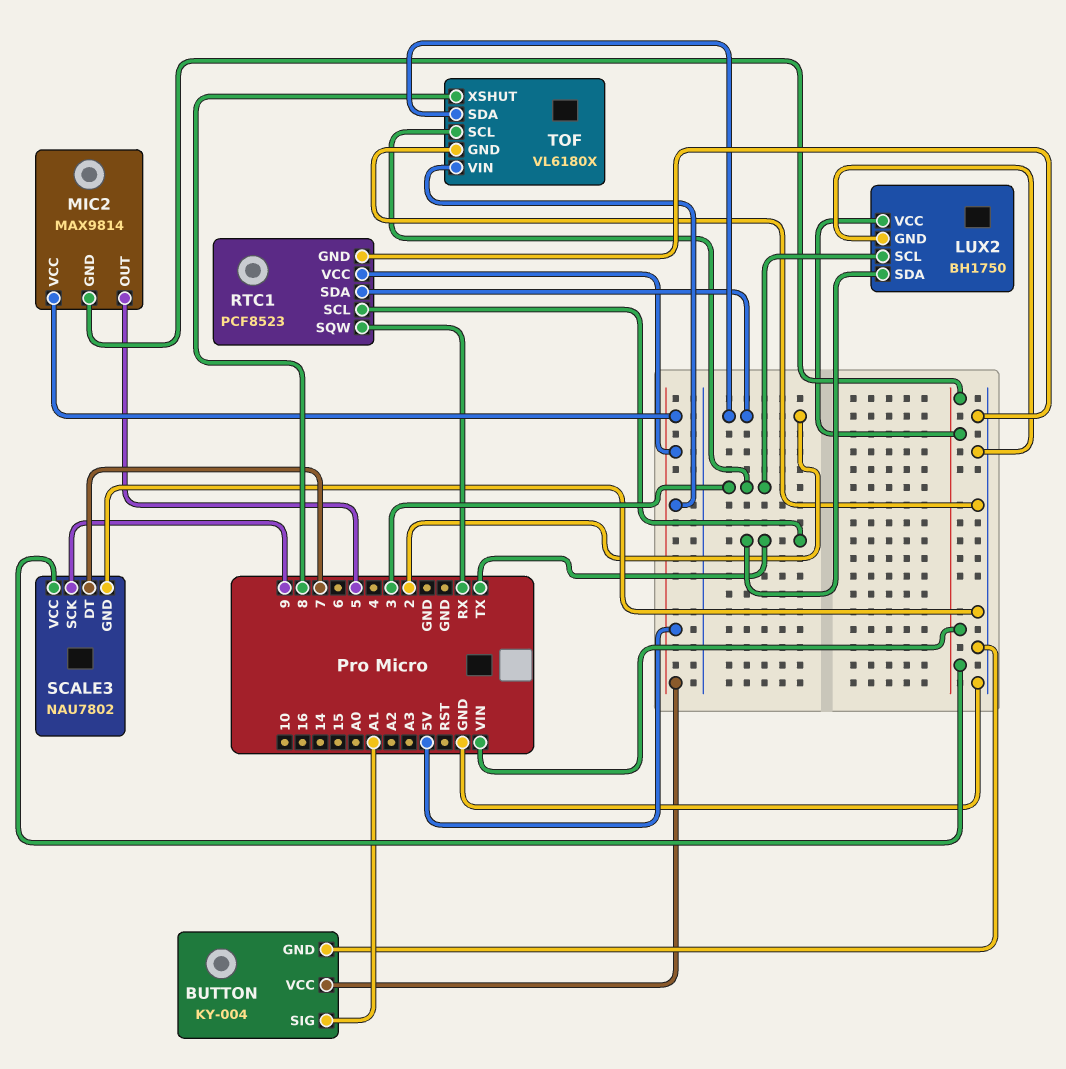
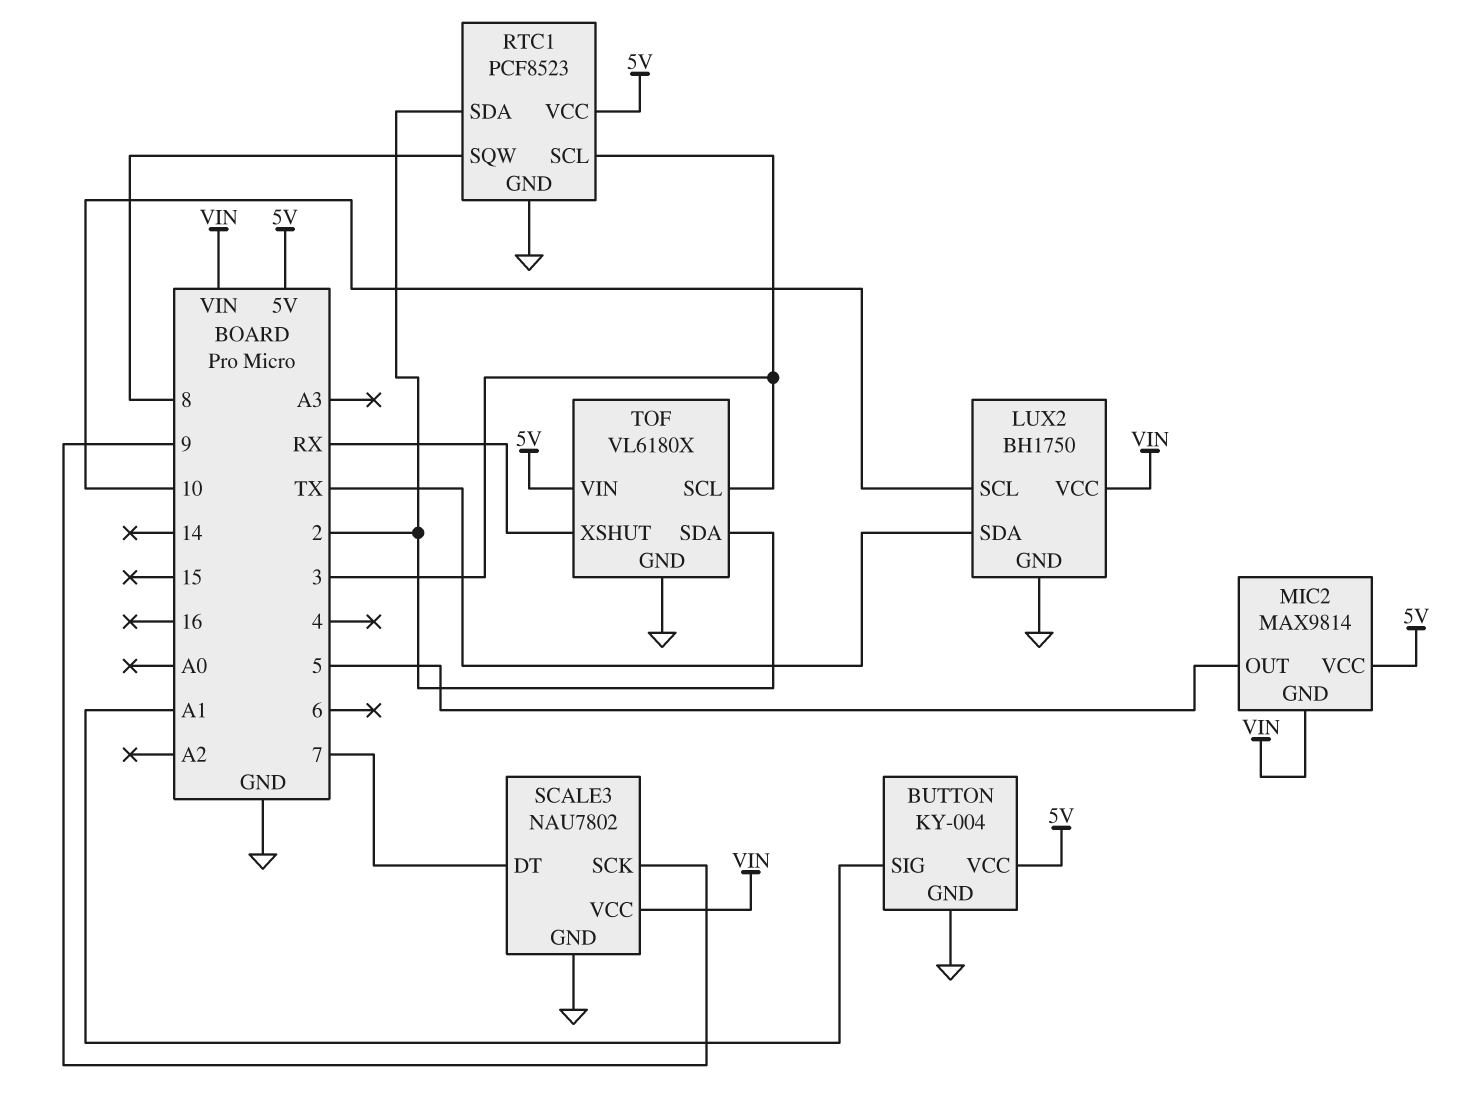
LUX2 pin SCL: 3 -> 10
RTC1 pin SCL: TX -> 3
RTC1 pin SQW: RX -> 8
TOF pin XSHUT: 8 -> RX

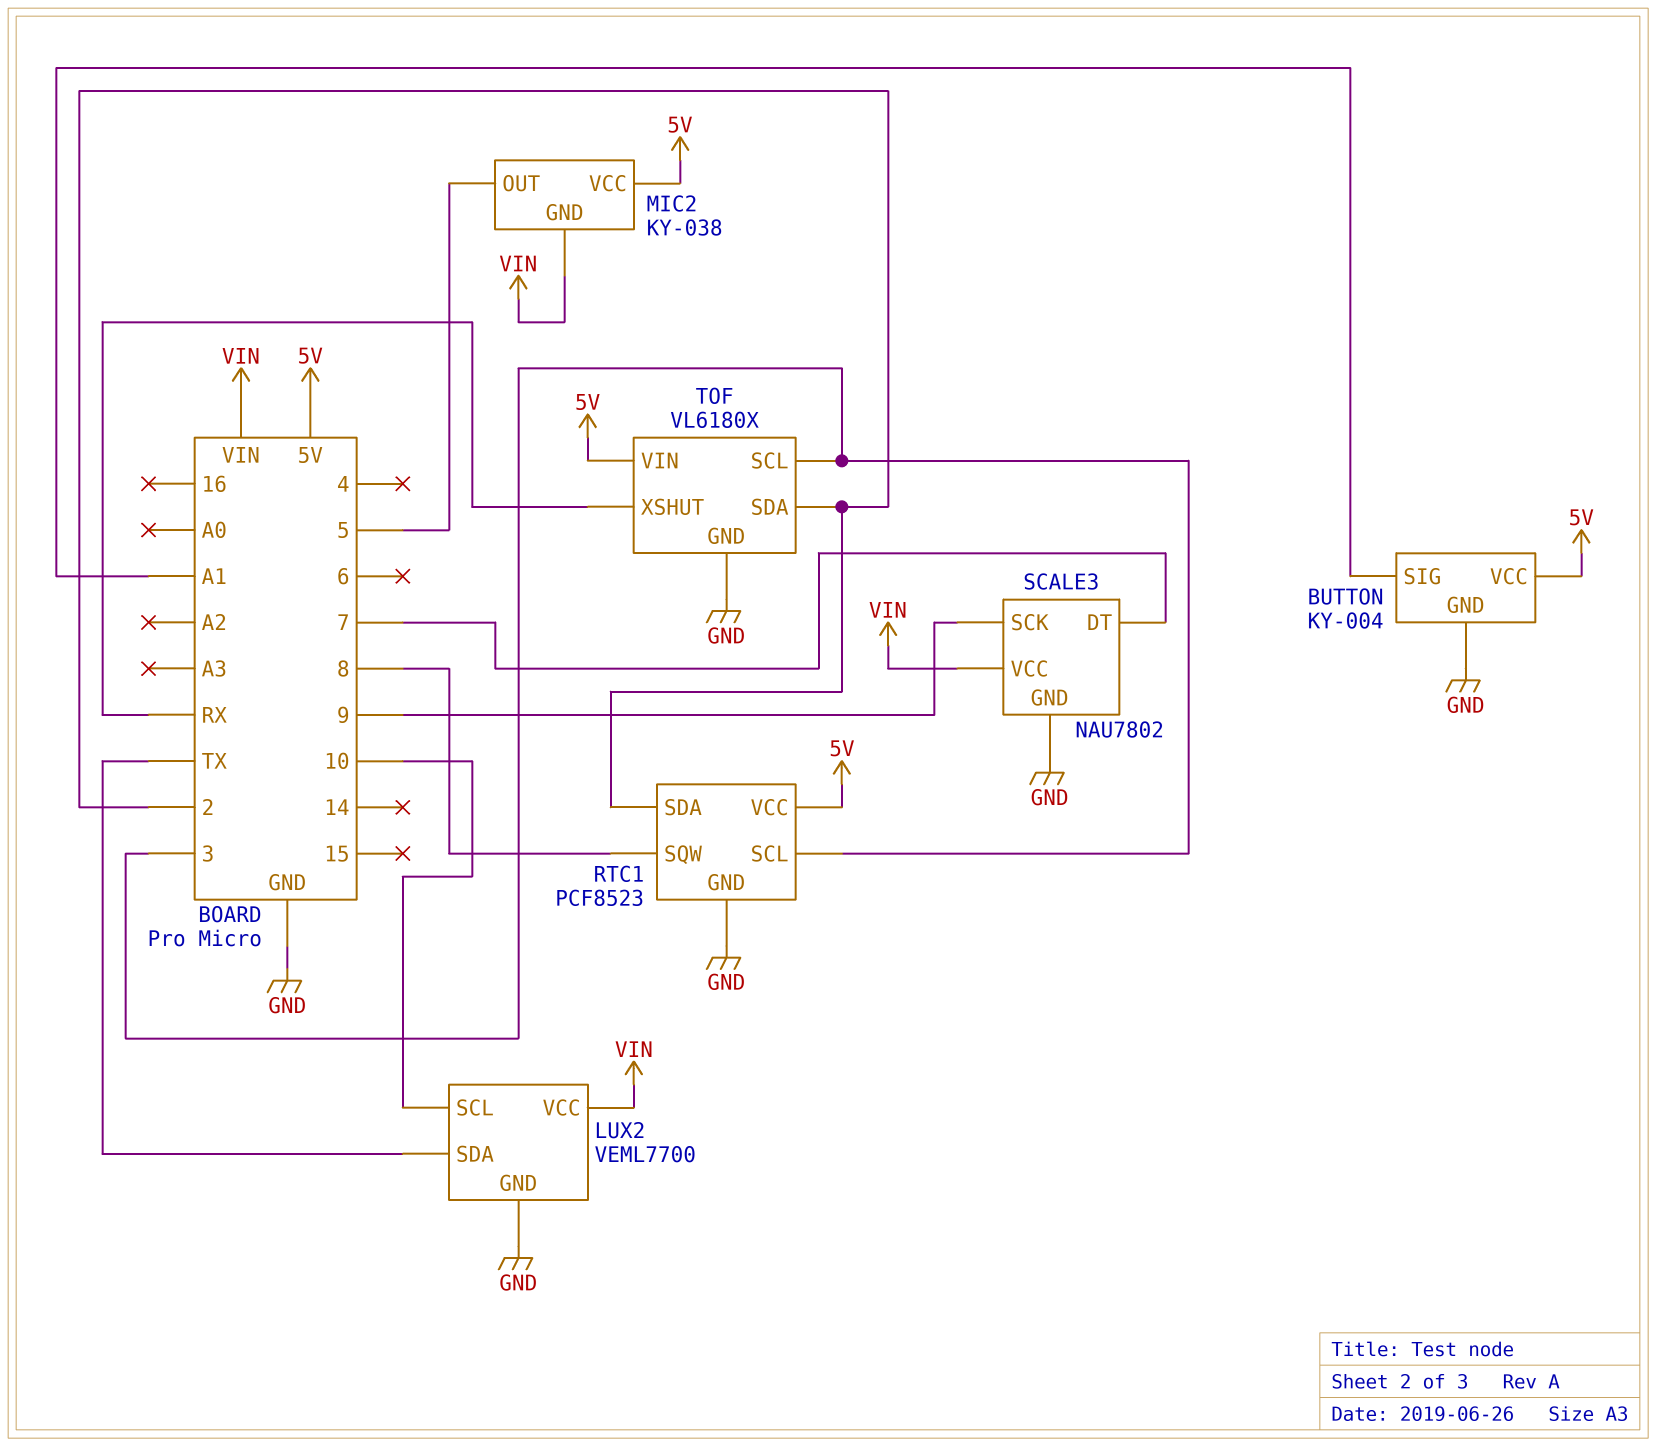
LUX2: BH1750 -> VEML7700
MIC2: MAX9814 -> KY-038

